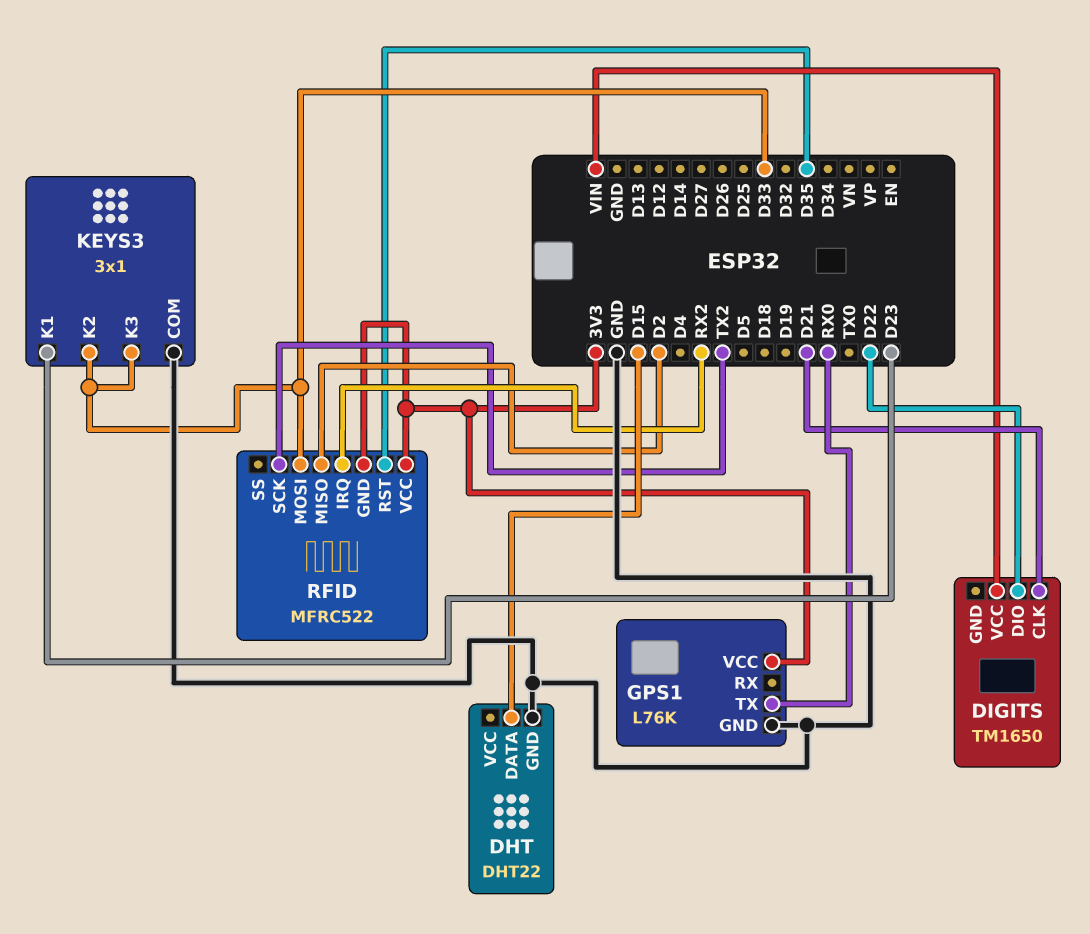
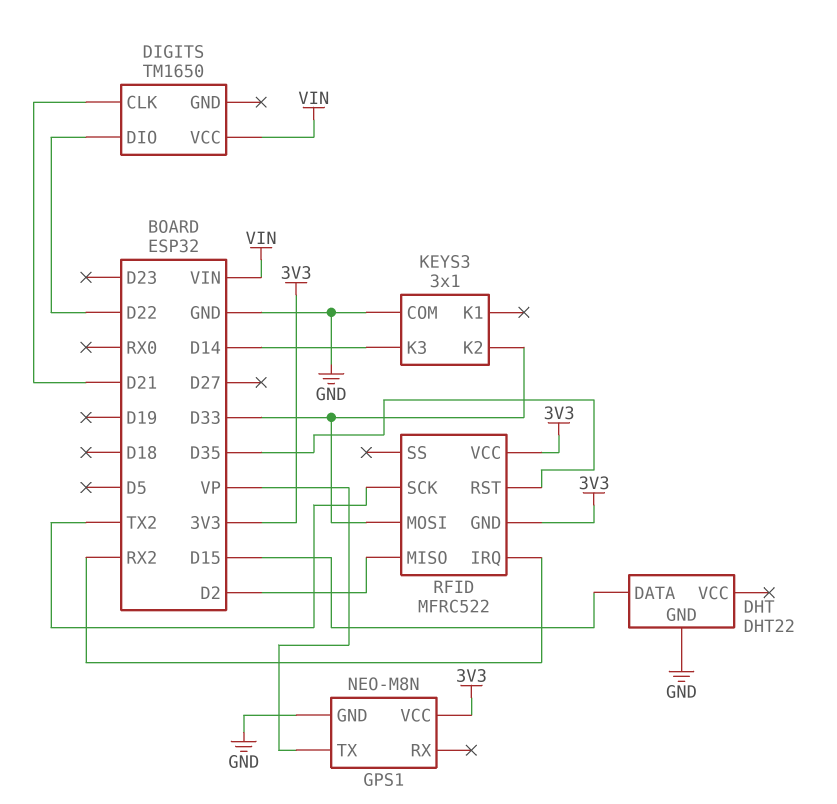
GPS1: L76K -> NEO-M8N
GPS1 pin TX: RX0 -> VP
KEYS3 pin K1: D23 -> none
KEYS3 pin K3: D33 -> D14

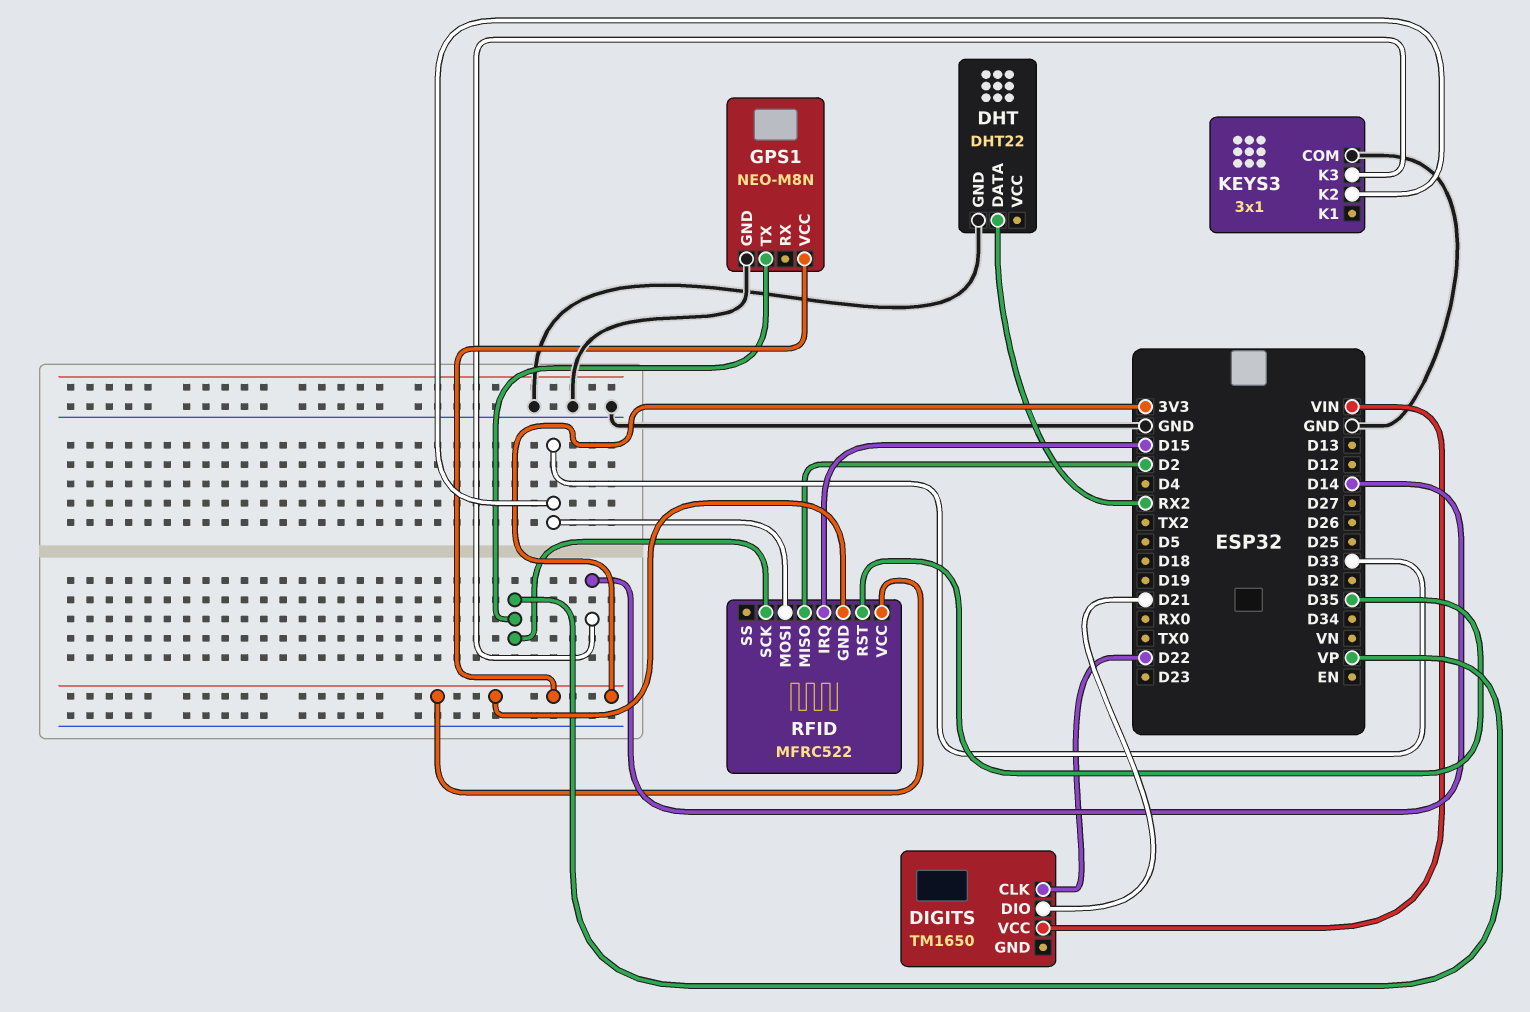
DHT pin DATA: D15 -> RX2
DIGITS pin CLK: D21 -> D22
DIGITS pin DIO: D22 -> D21
RFID pin IRQ: RX2 -> D15
RFID pin SCK: TX2 -> VP

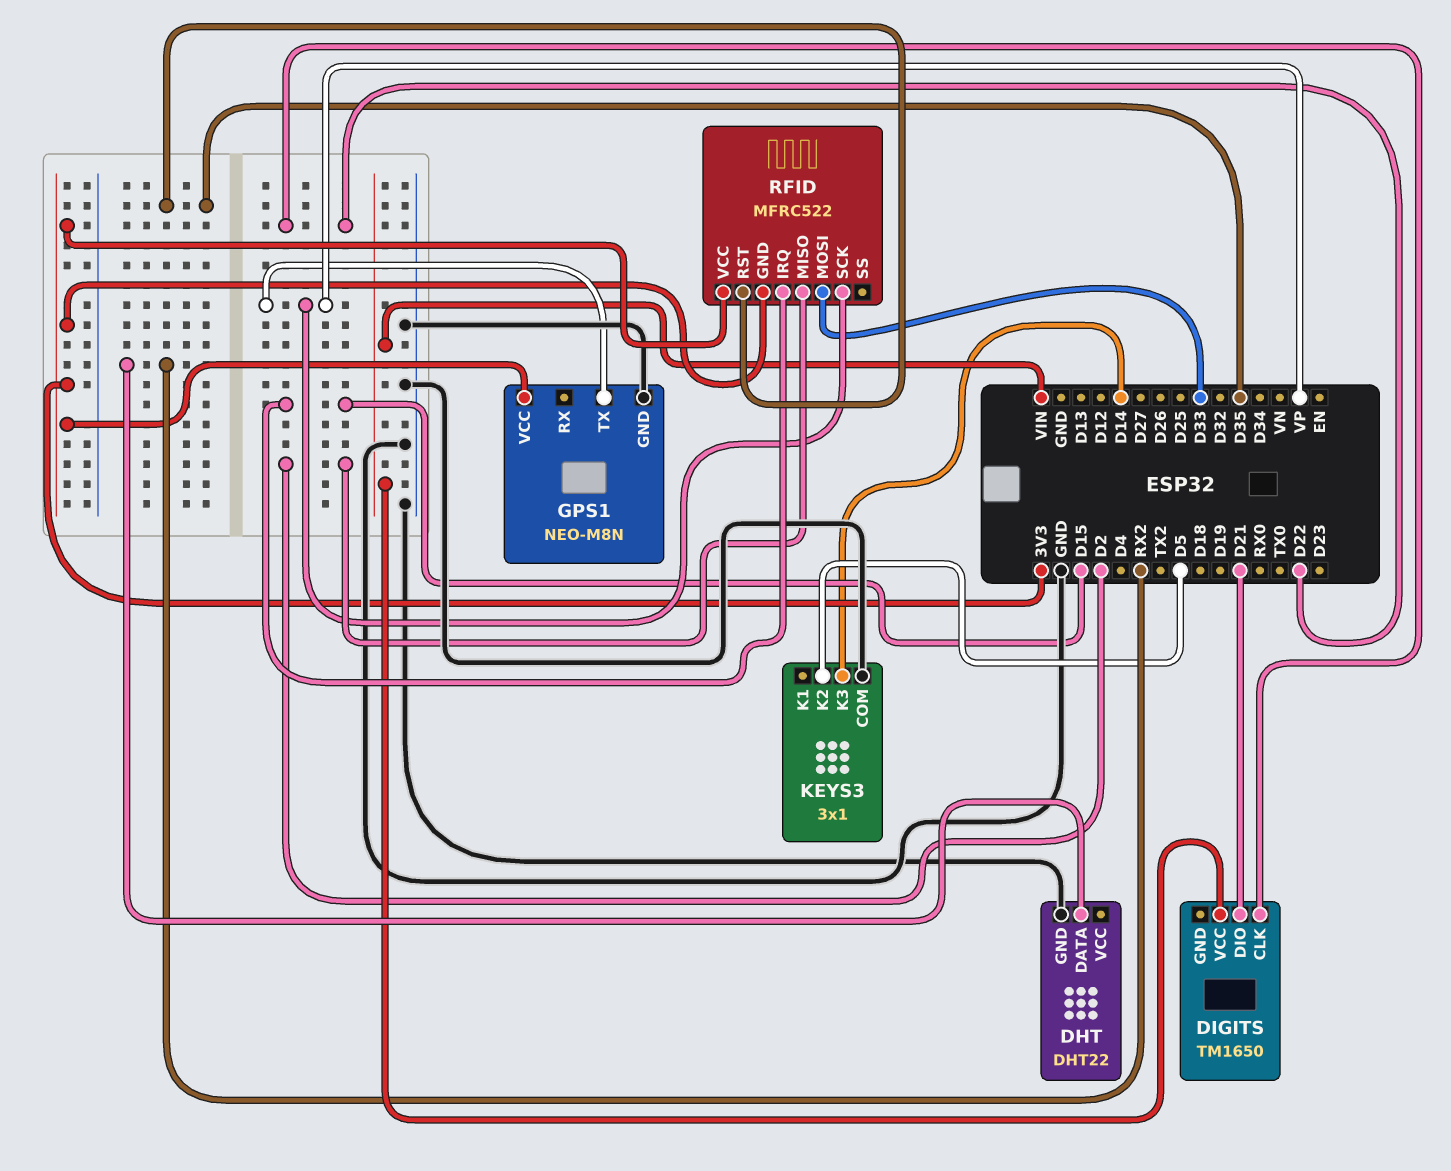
KEYS3 pin K2: D33 -> D5

